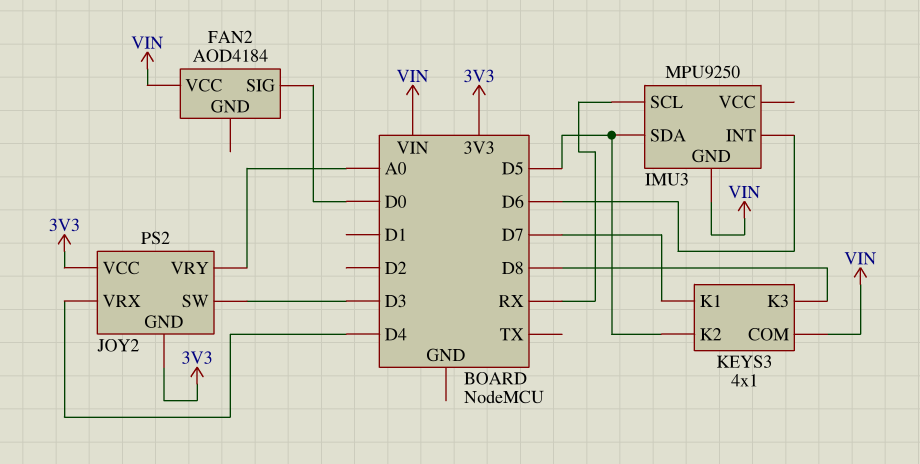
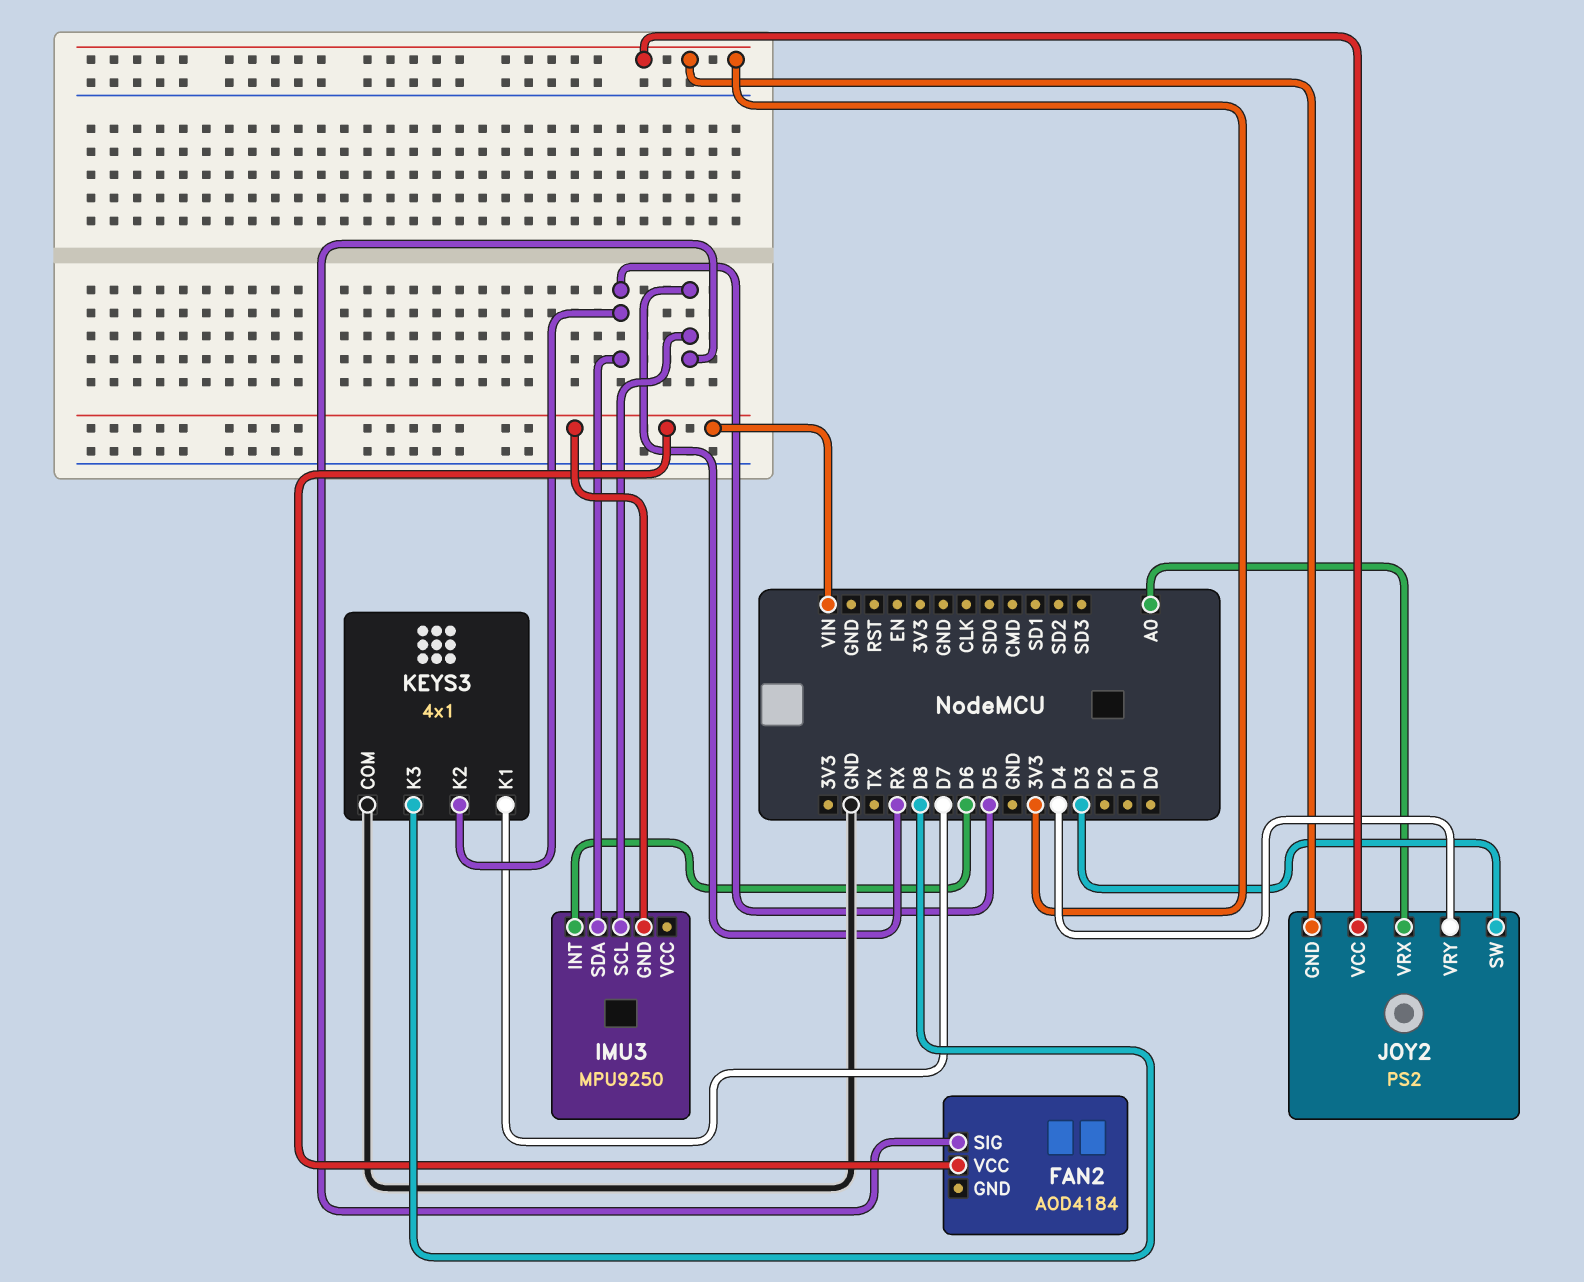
FAN2 pin SIG: D0 -> RX
JOY2 pin VRX: D4 -> A0
JOY2 pin VRY: A0 -> D4
KEYS3 pin COM: VIN -> GND

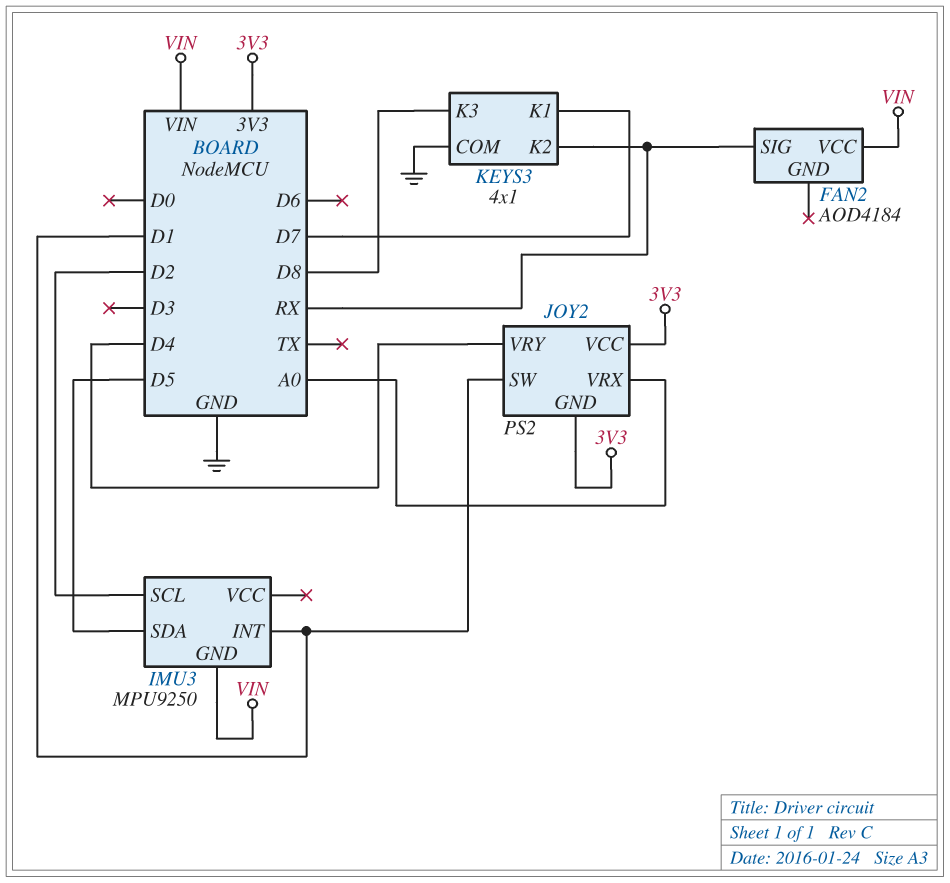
IMU3 pin INT: D6 -> D1
IMU3 pin SCL: RX -> D2
JOY2 pin SW: D3 -> D1
KEYS3 pin K2: D5 -> RX

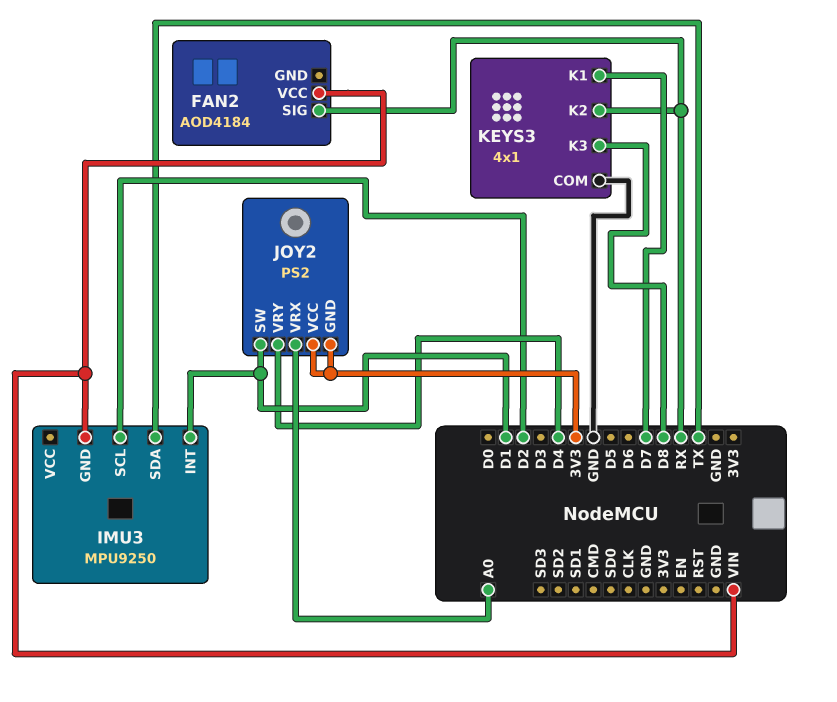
IMU3 pin SDA: D5 -> TX

